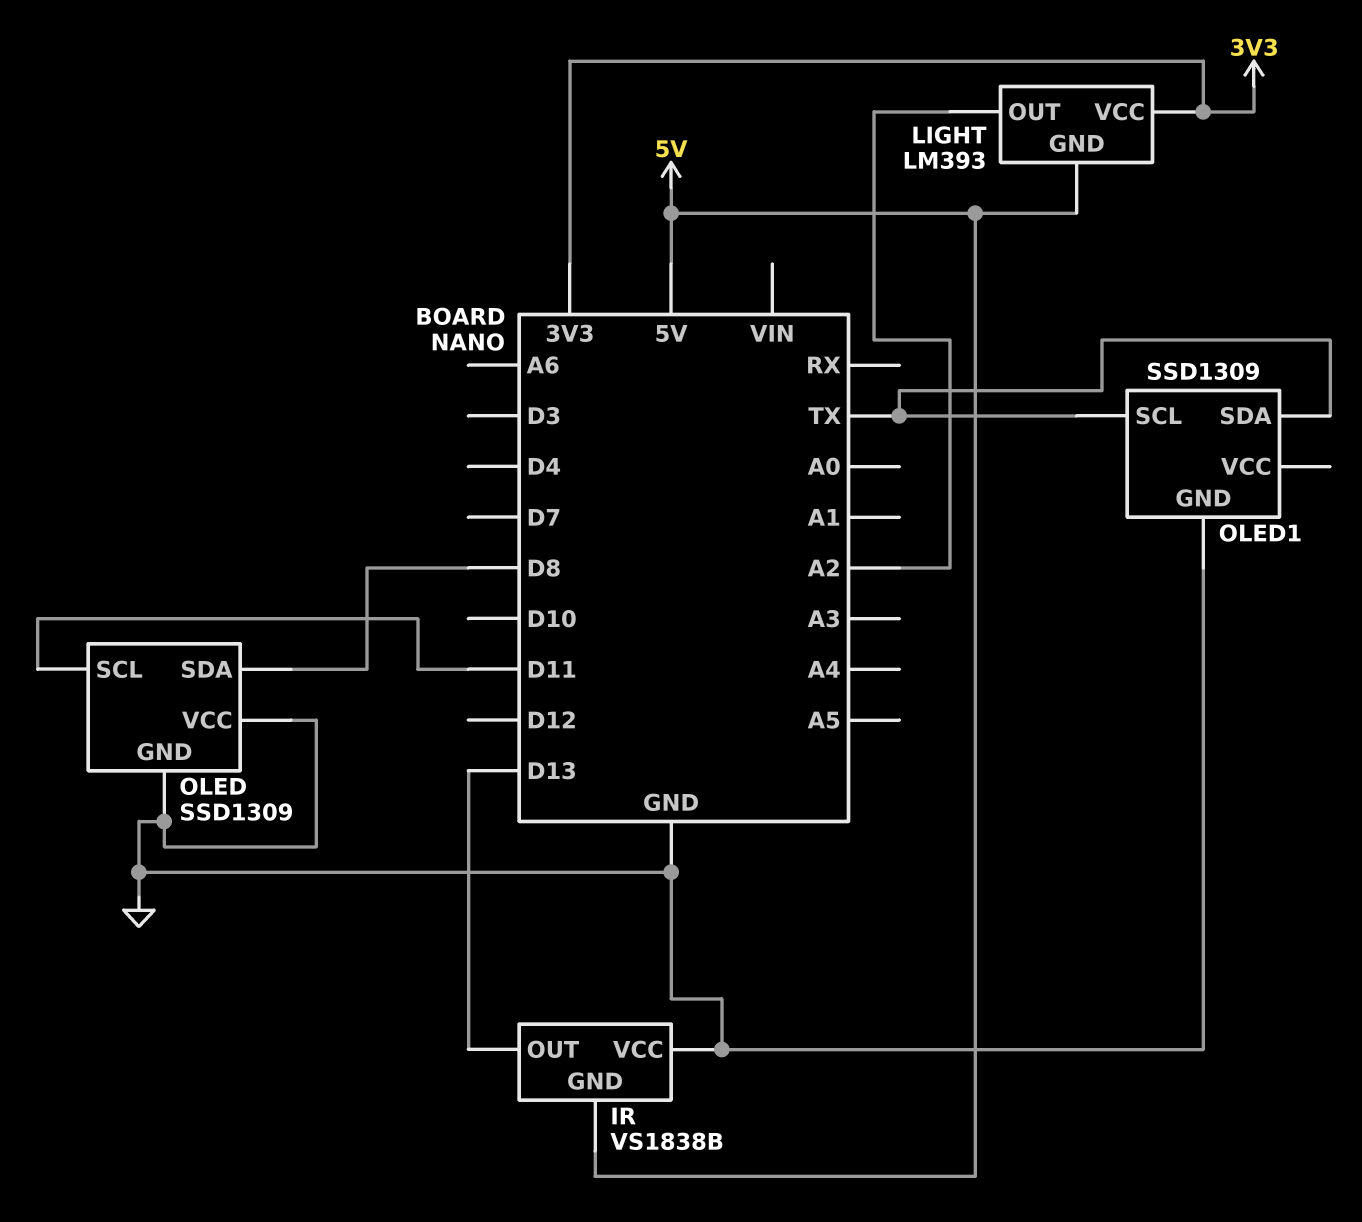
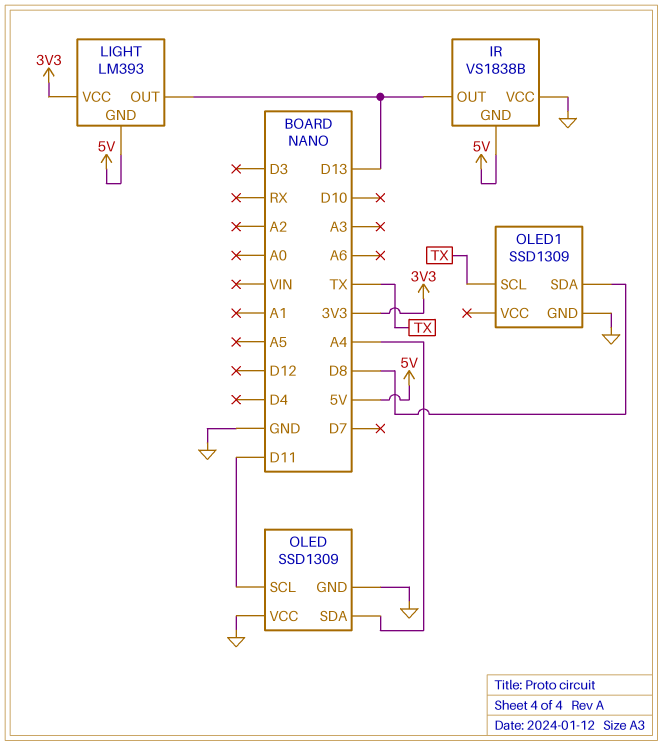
LIGHT pin OUT: A2 -> D13
OLED pin SDA: D8 -> A4
OLED1 pin SDA: TX -> D8

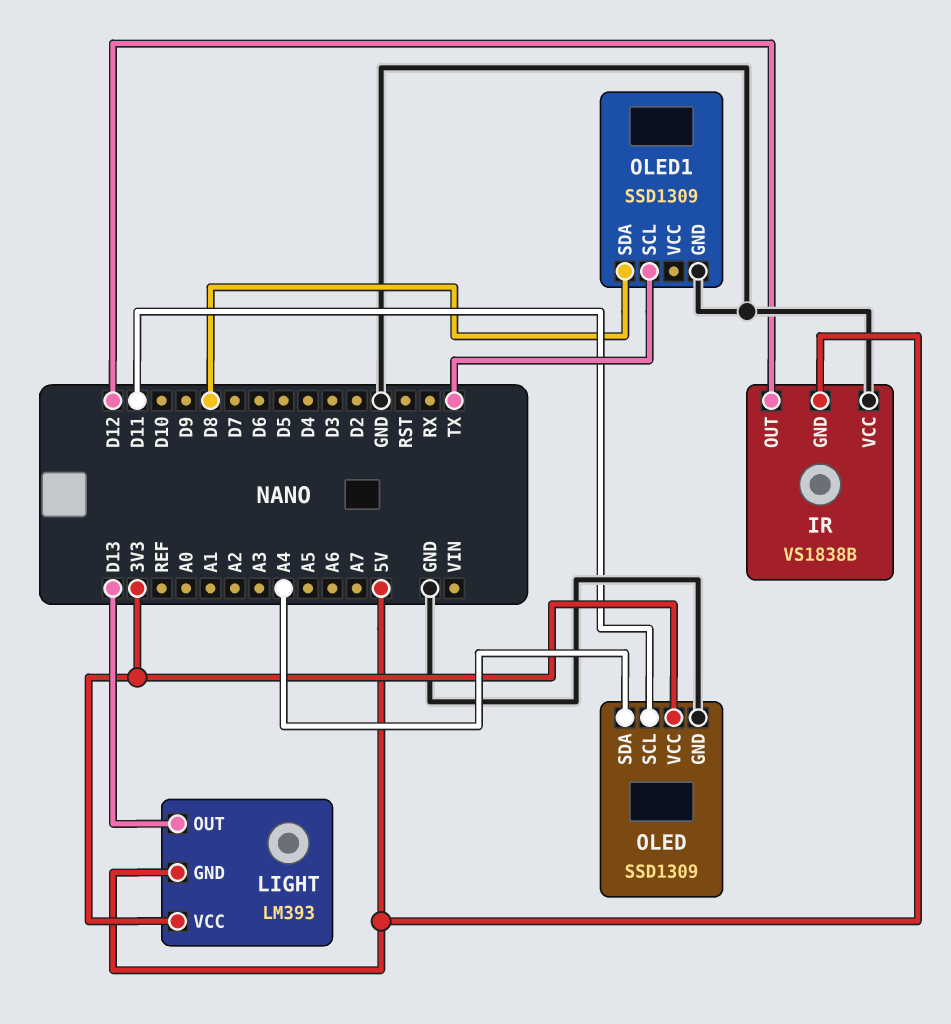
IR pin OUT: D13 -> D12
OLED pin VCC: GND -> 3V3

